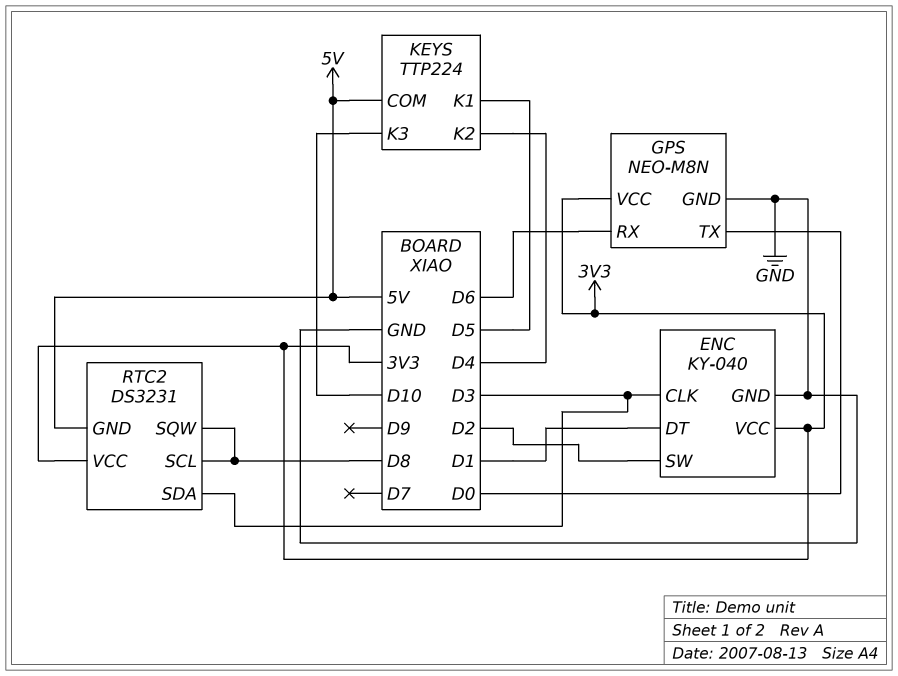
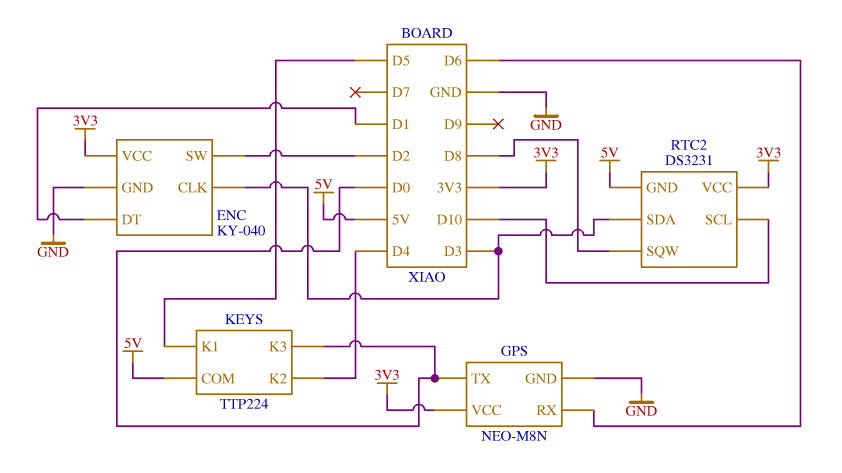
KEYS pin K3: D10 -> D0
RTC2 pin SCL: D8 -> D10

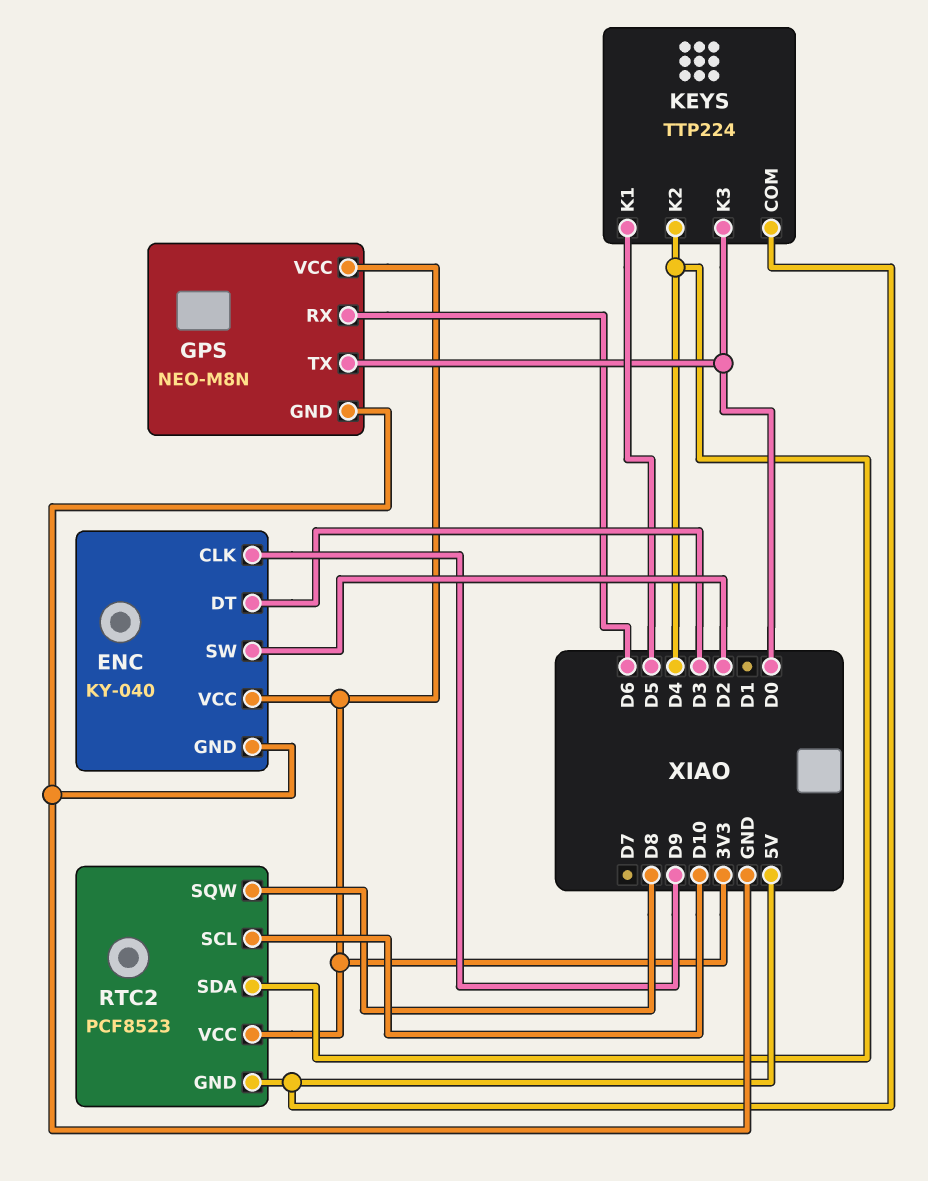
ENC pin CLK: D3 -> D9
ENC pin DT: D1 -> D3
RTC2: DS3231 -> PCF8523
RTC2 pin SDA: D3 -> D4

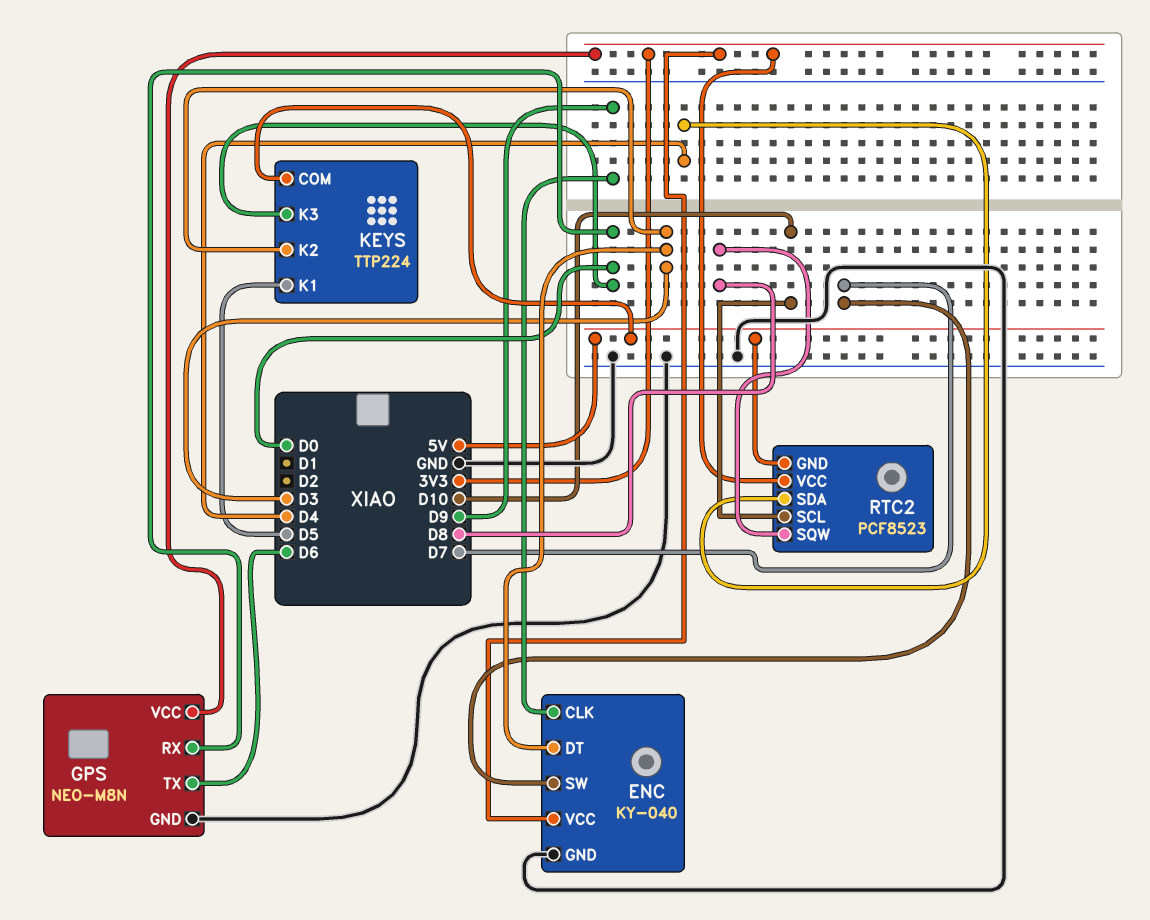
ENC pin SW: D2 -> D7
GPS pin RX: D6 -> D0
GPS pin TX: D0 -> D6
KEYS pin K2: D4 -> D3

